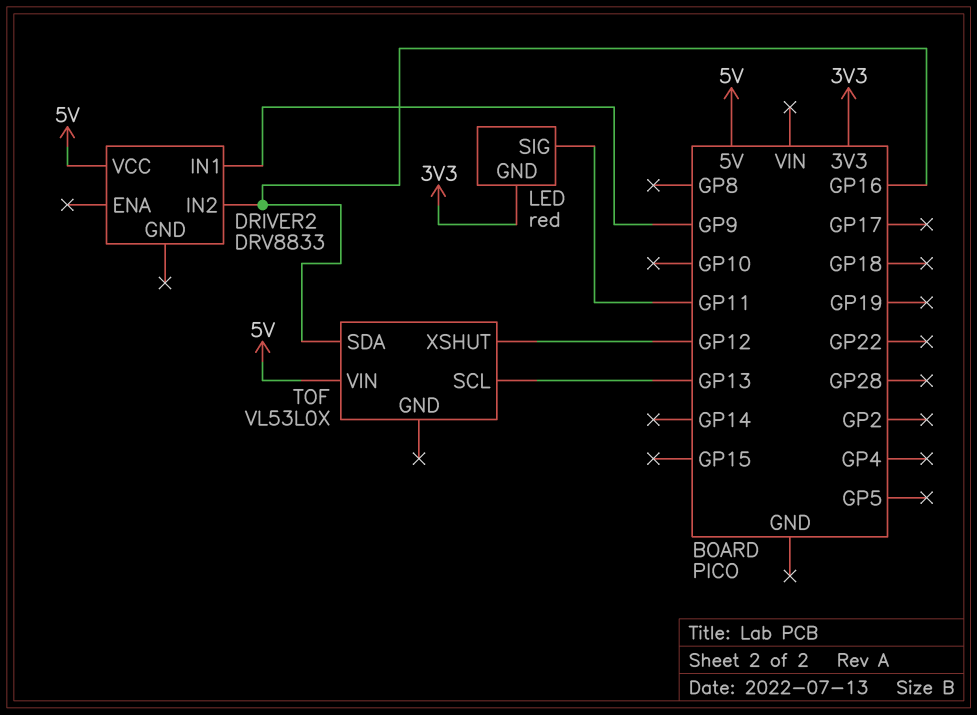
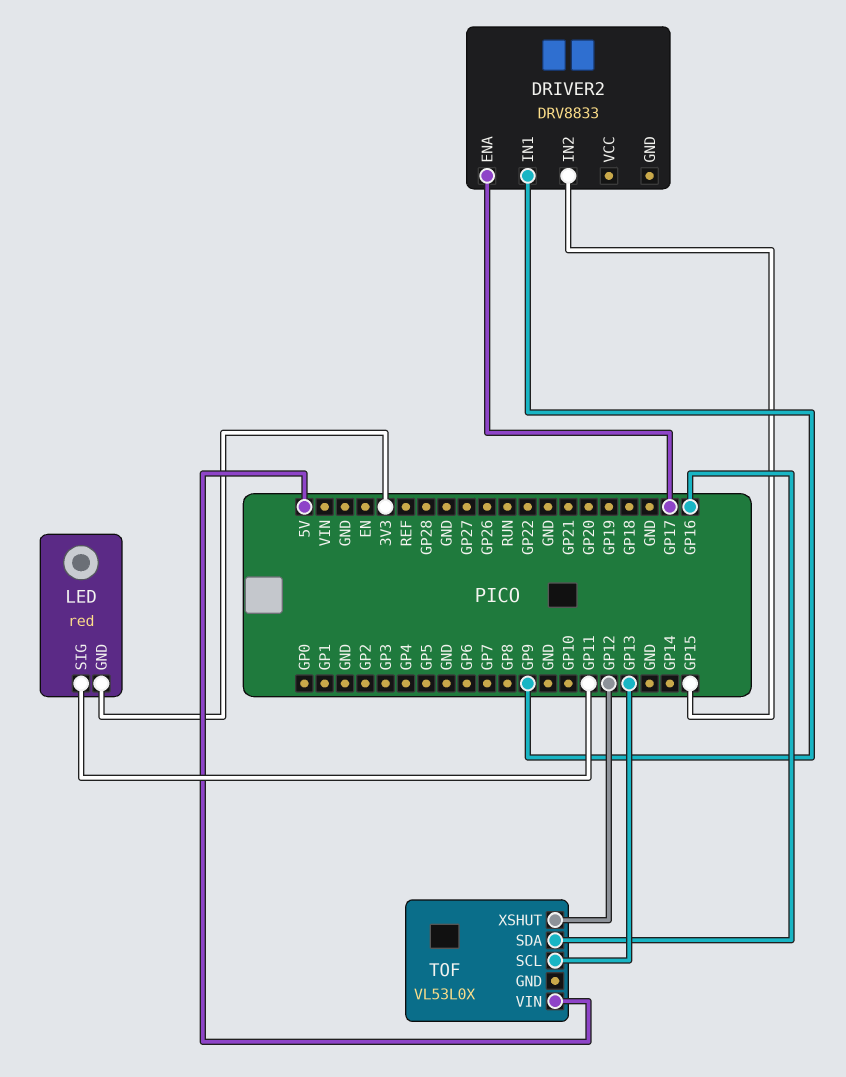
DRIVER2 pin ENA: none -> GP17
DRIVER2 pin IN2: GP16 -> GP15
DRIVER2 pin VCC: 5V -> none

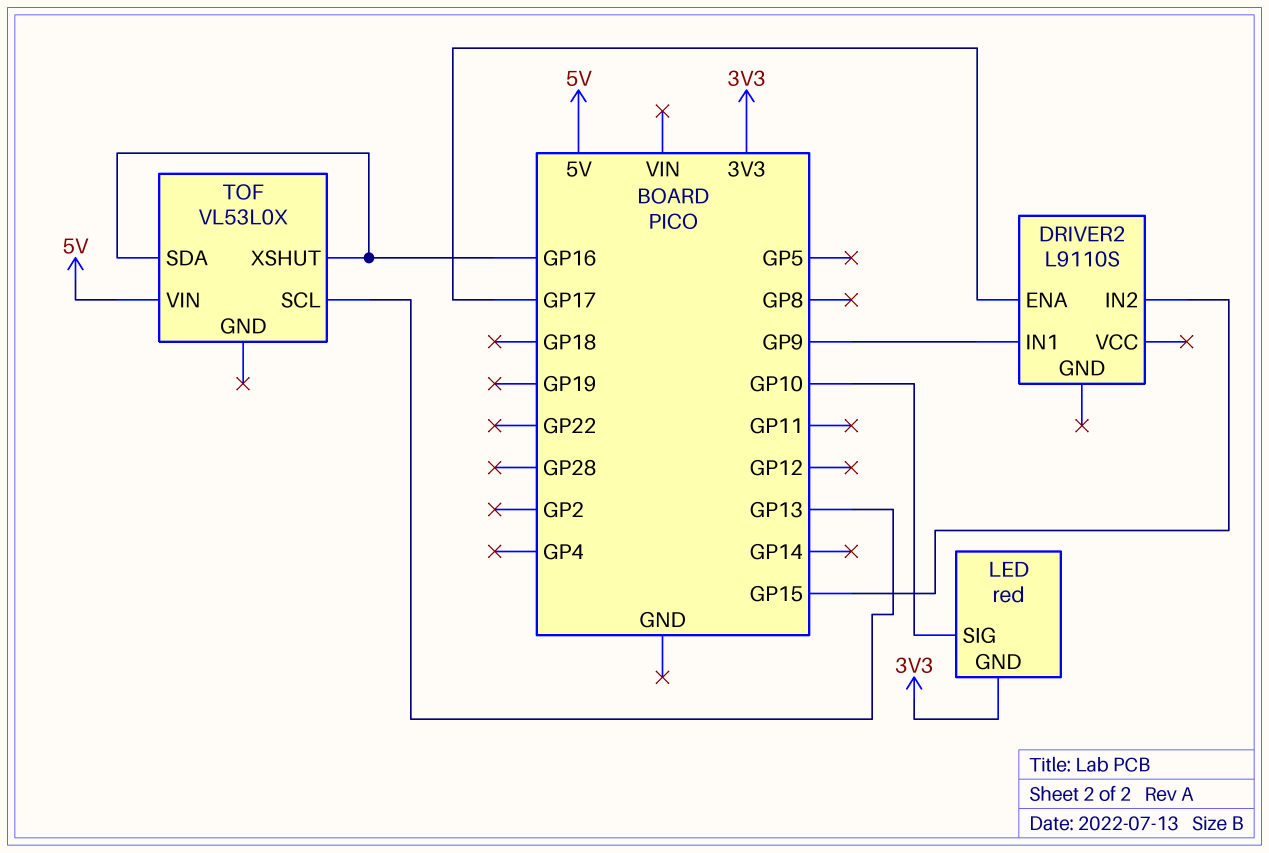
DRIVER2: DRV8833 -> L9110S
LED pin SIG: GP11 -> GP10
TOF pin XSHUT: GP12 -> GP16

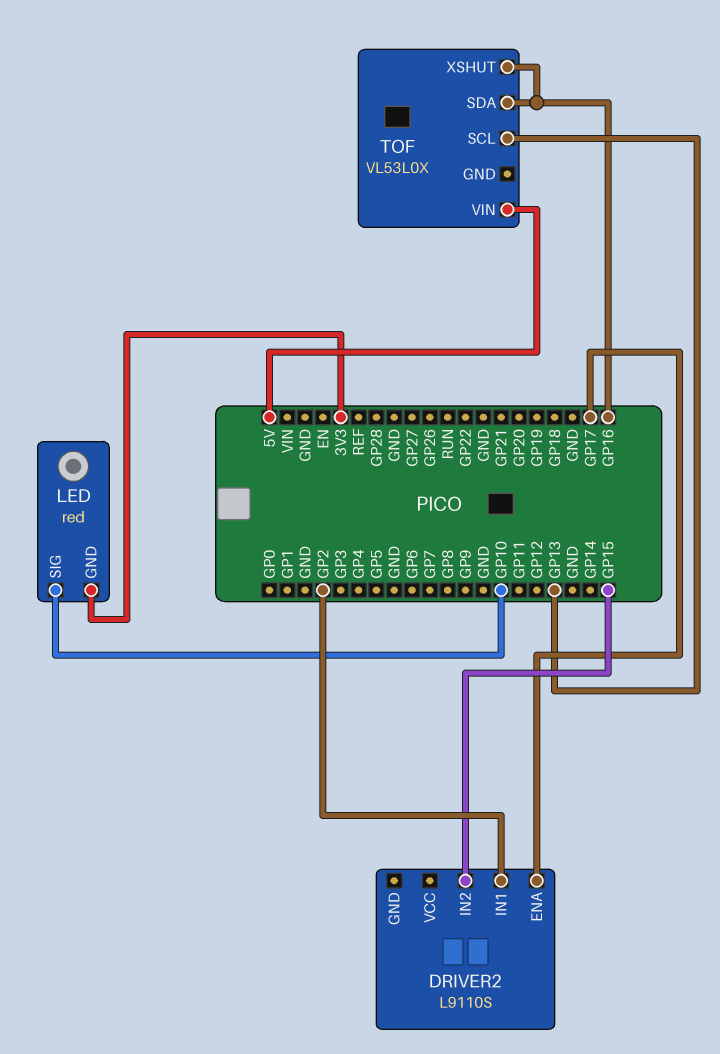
DRIVER2 pin IN1: GP9 -> GP2

